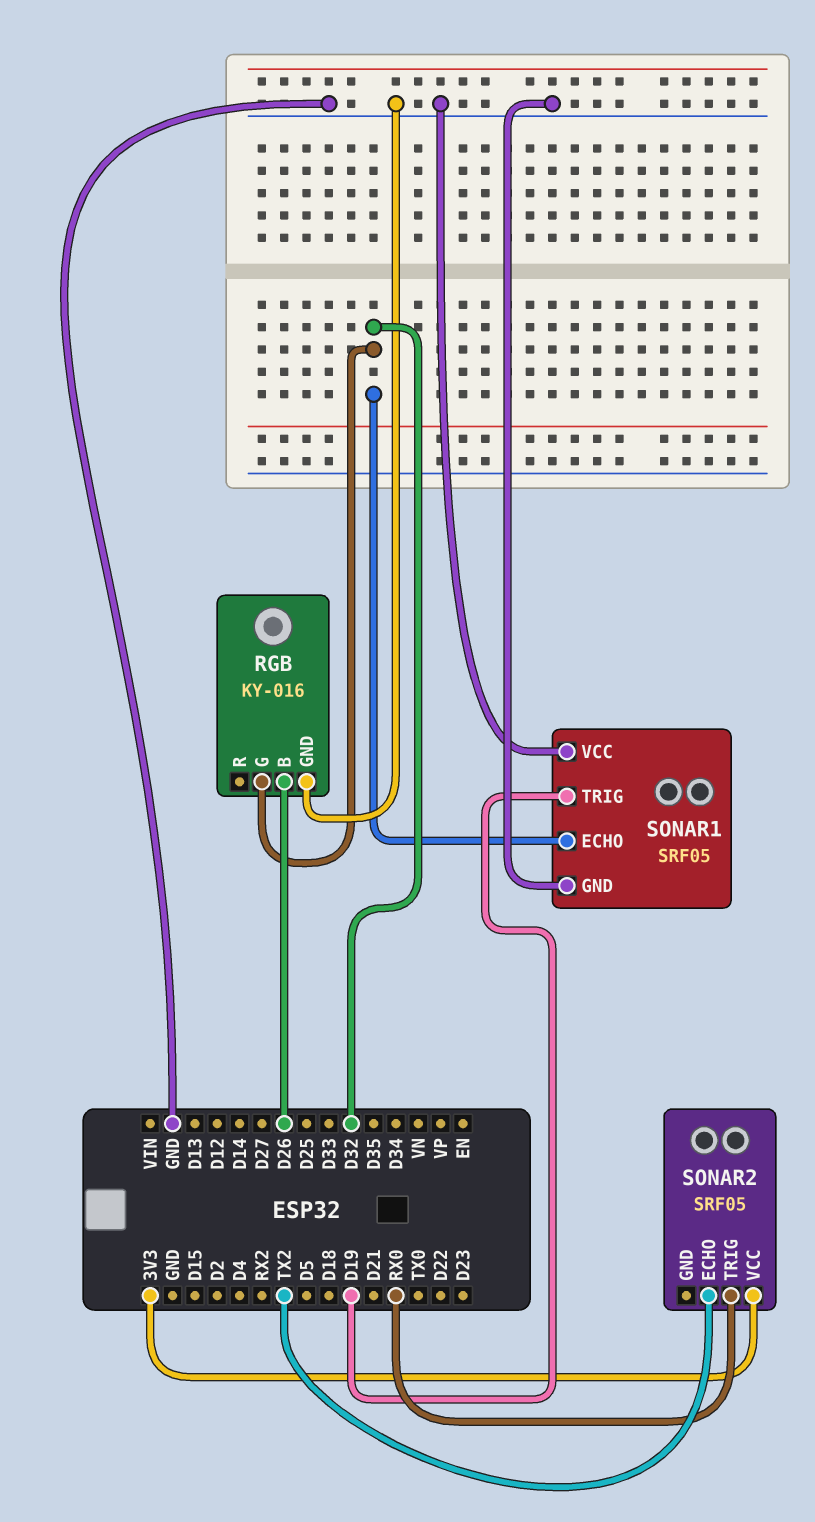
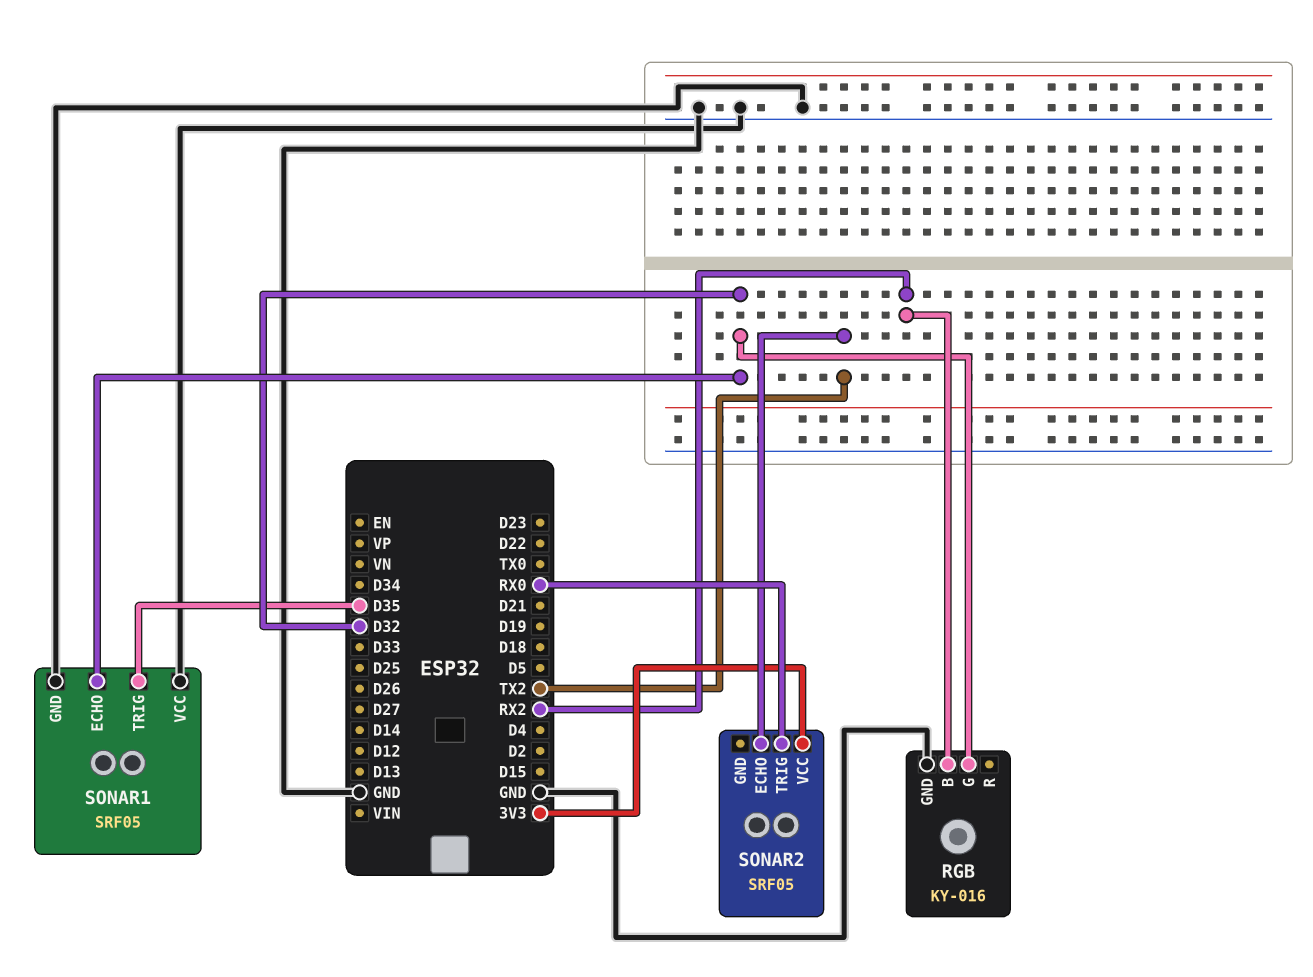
RGB pin B: D26 -> RX2
SONAR1 pin TRIG: D19 -> D35

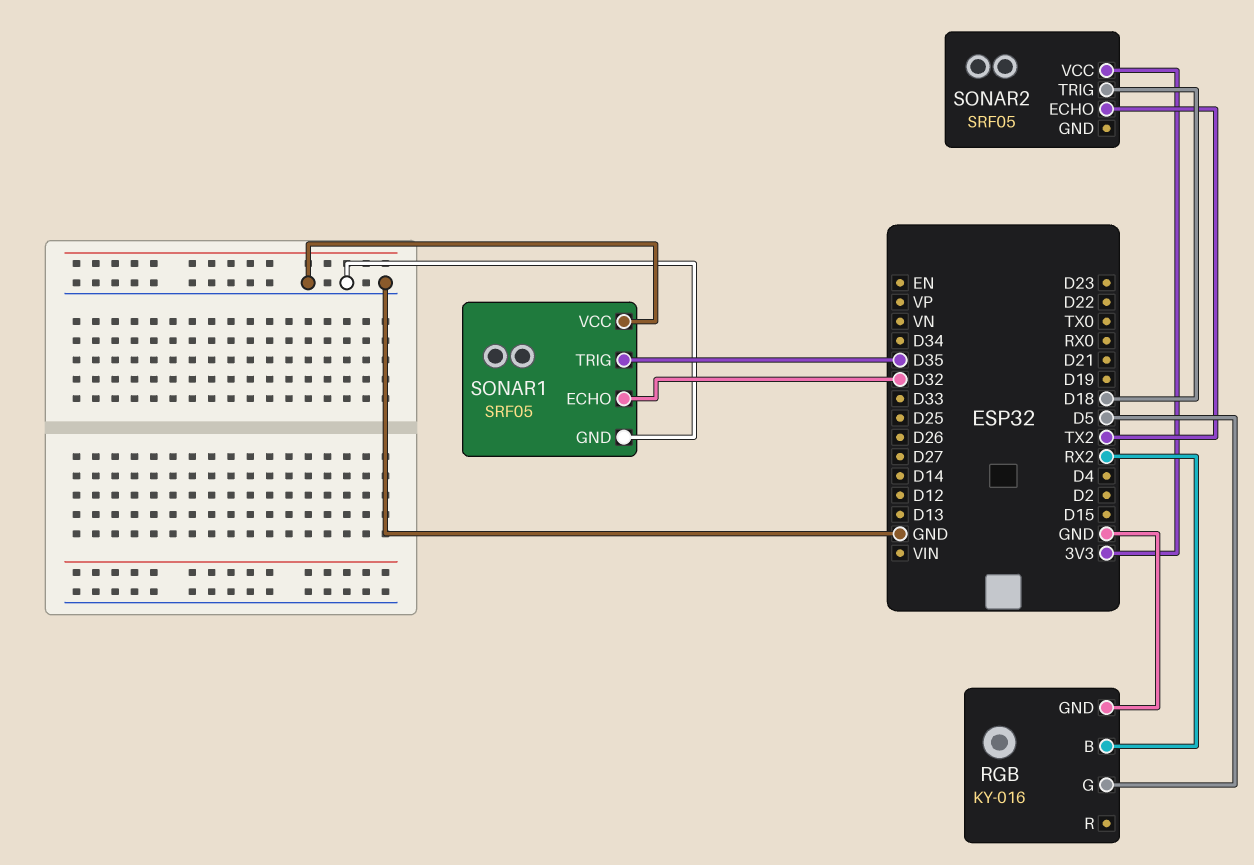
RGB pin G: D32 -> D5
SONAR2 pin TRIG: RX0 -> D18

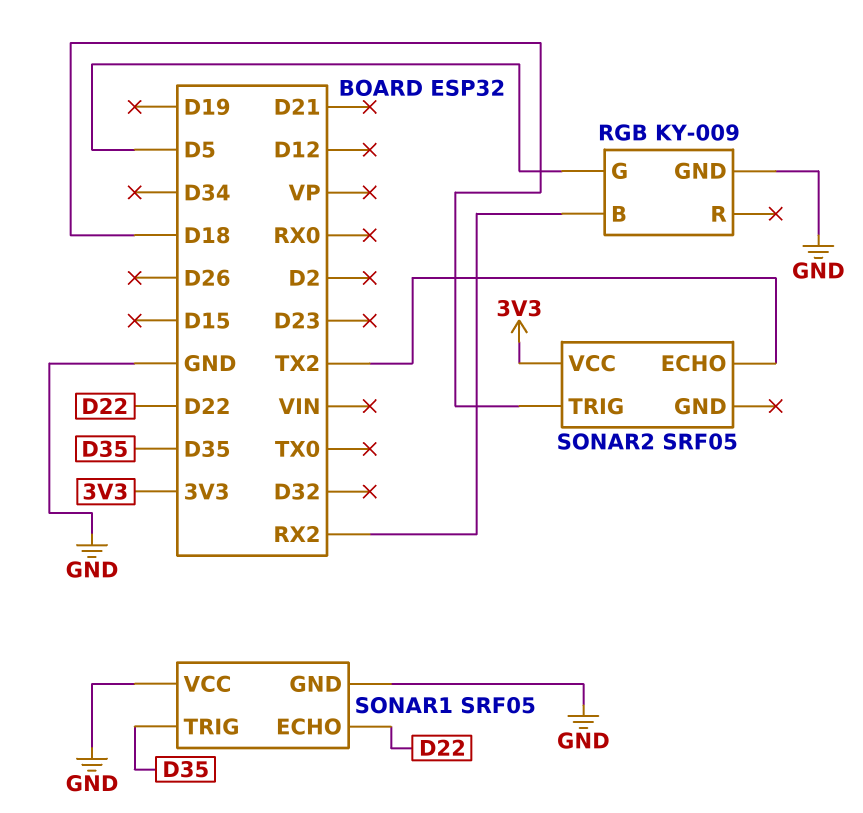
RGB: KY-016 -> KY-009
SONAR1 pin ECHO: D32 -> D22

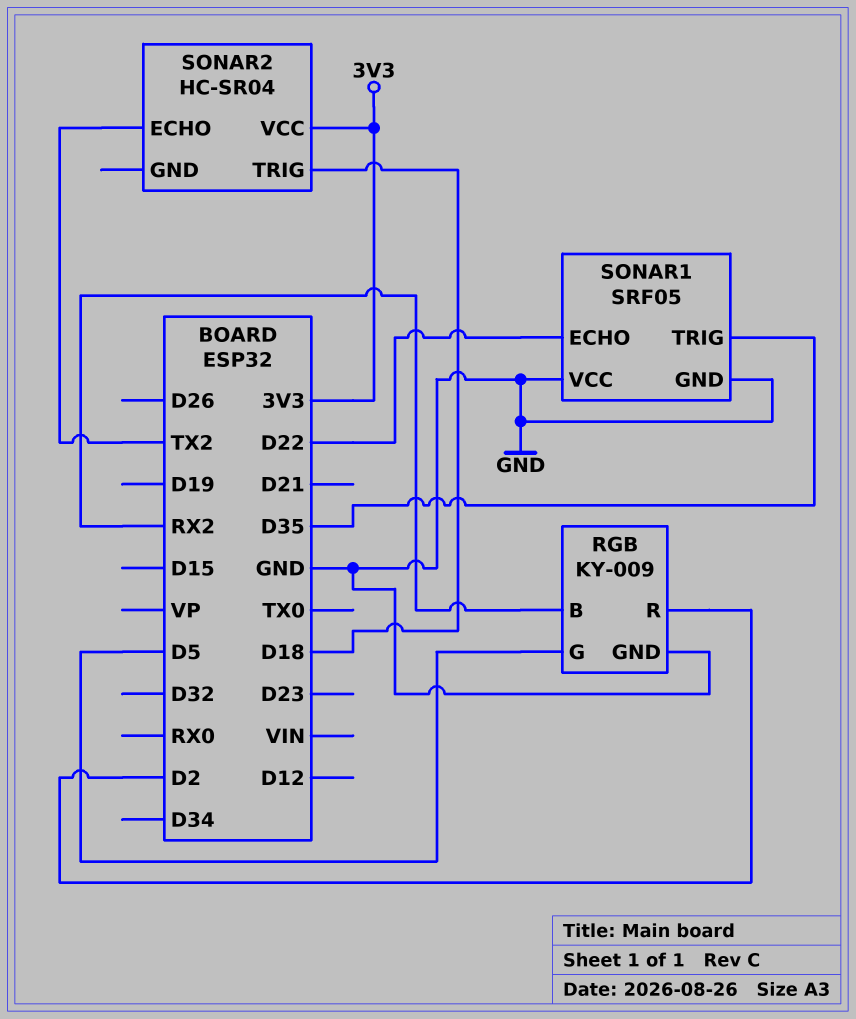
RGB pin R: none -> D2
SONAR2: SRF05 -> HC-SR04

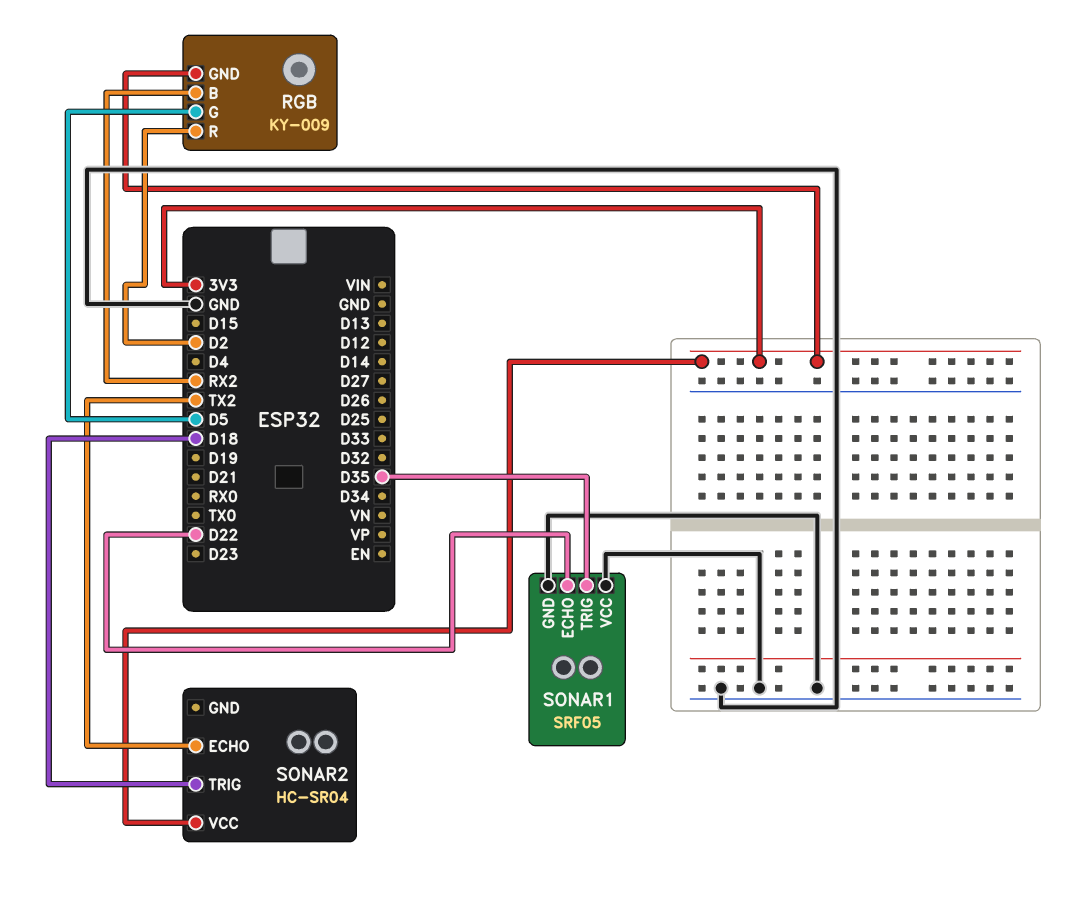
RGB pin GND: GND -> 3V3

